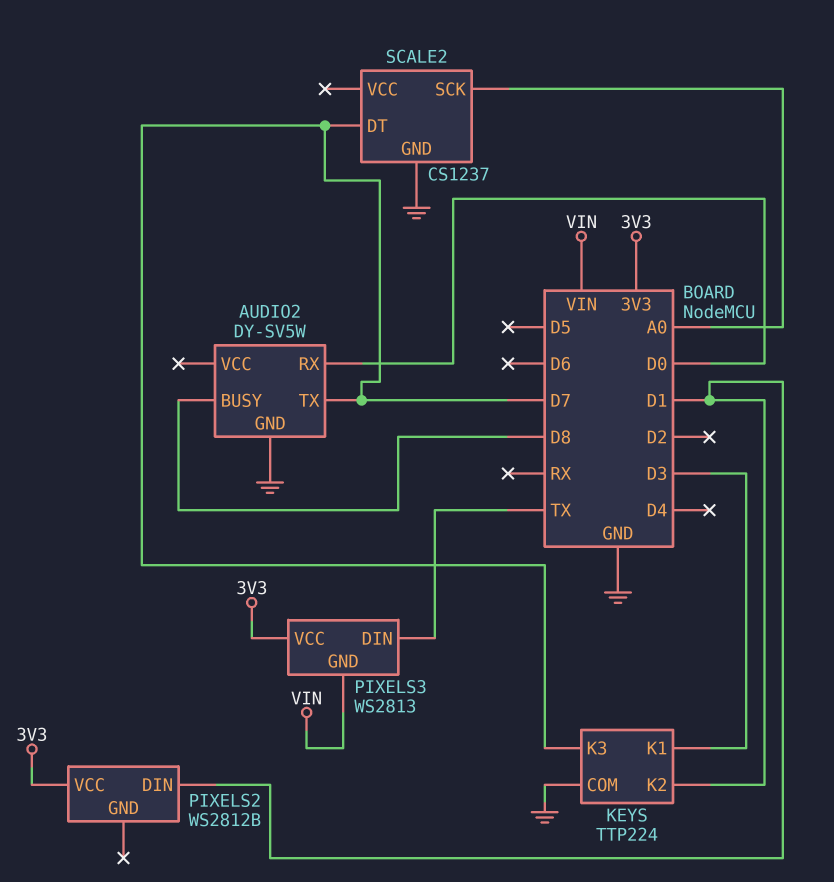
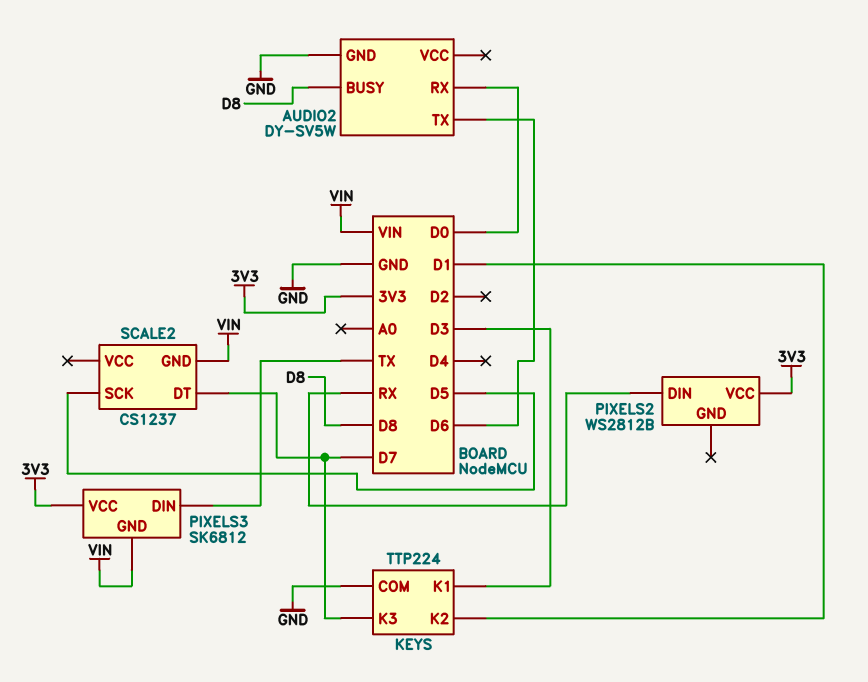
AUDIO2 pin TX: D7 -> D6
PIXELS2 pin DIN: D1 -> RX
PIXELS3: WS2813 -> SK6812
SCALE2 pin GND: GND -> VIN
SCALE2 pin SCK: A0 -> D5

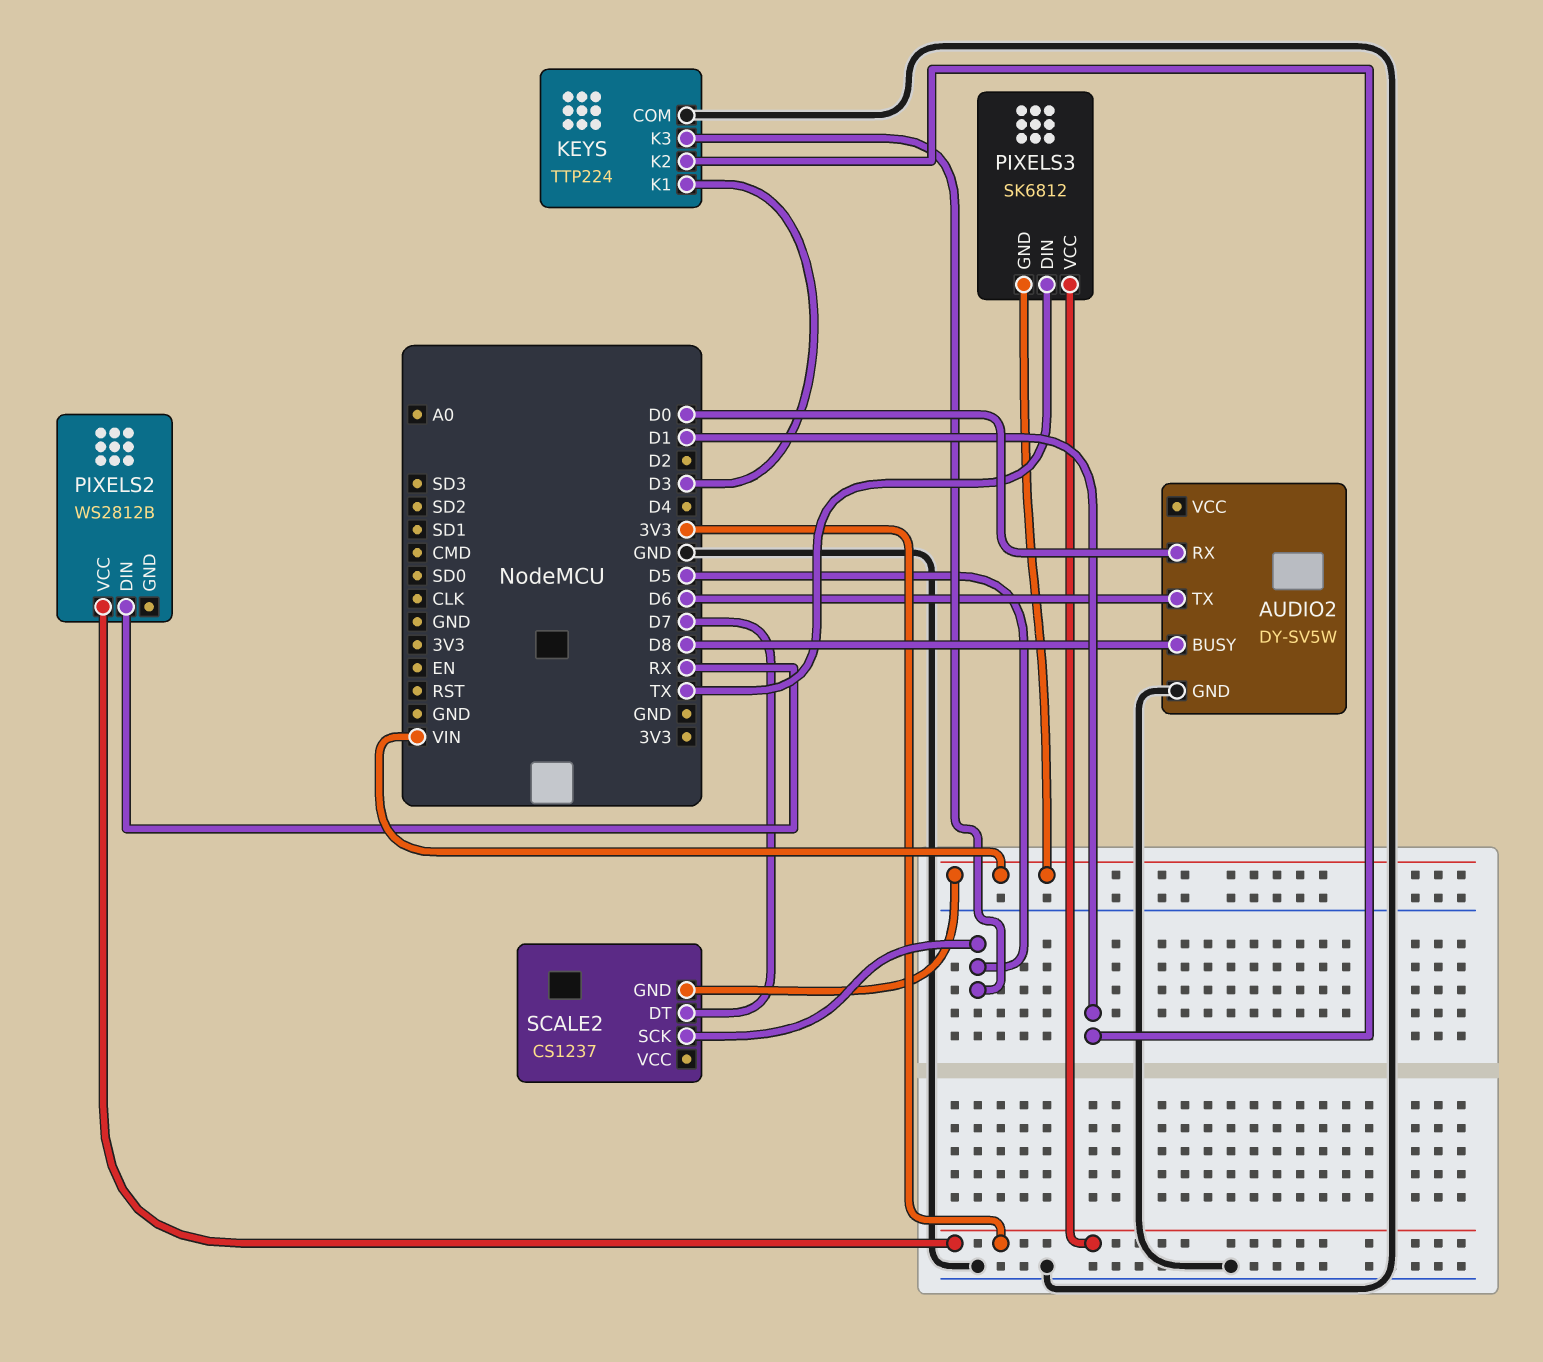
KEYS pin K3: D7 -> D5

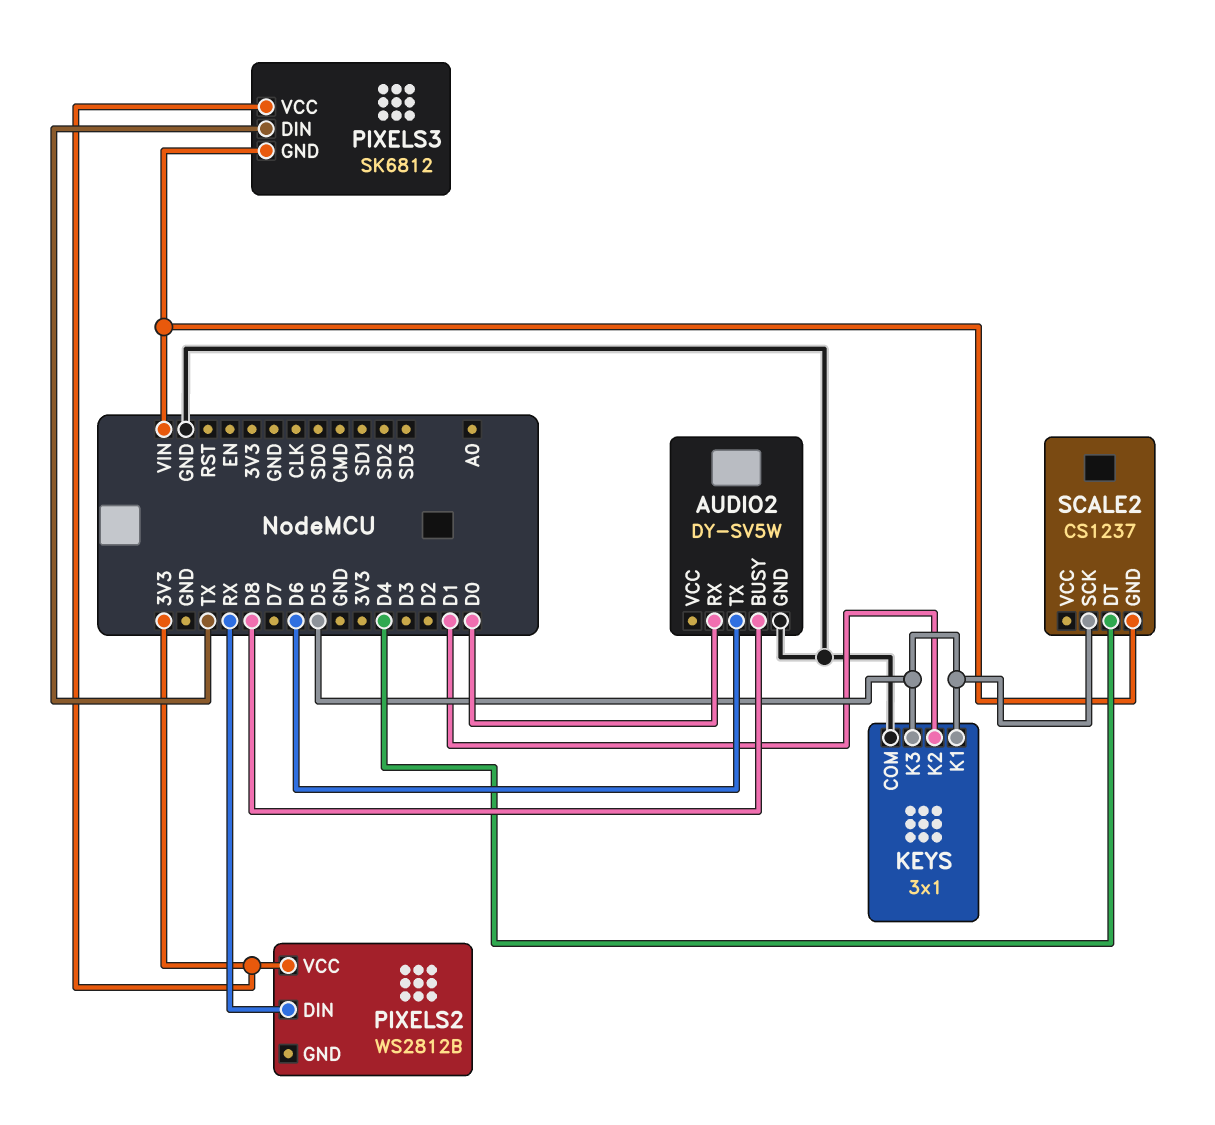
KEYS: TTP224 -> 3x1
KEYS pin K1: D3 -> D5
SCALE2 pin DT: D7 -> D4

